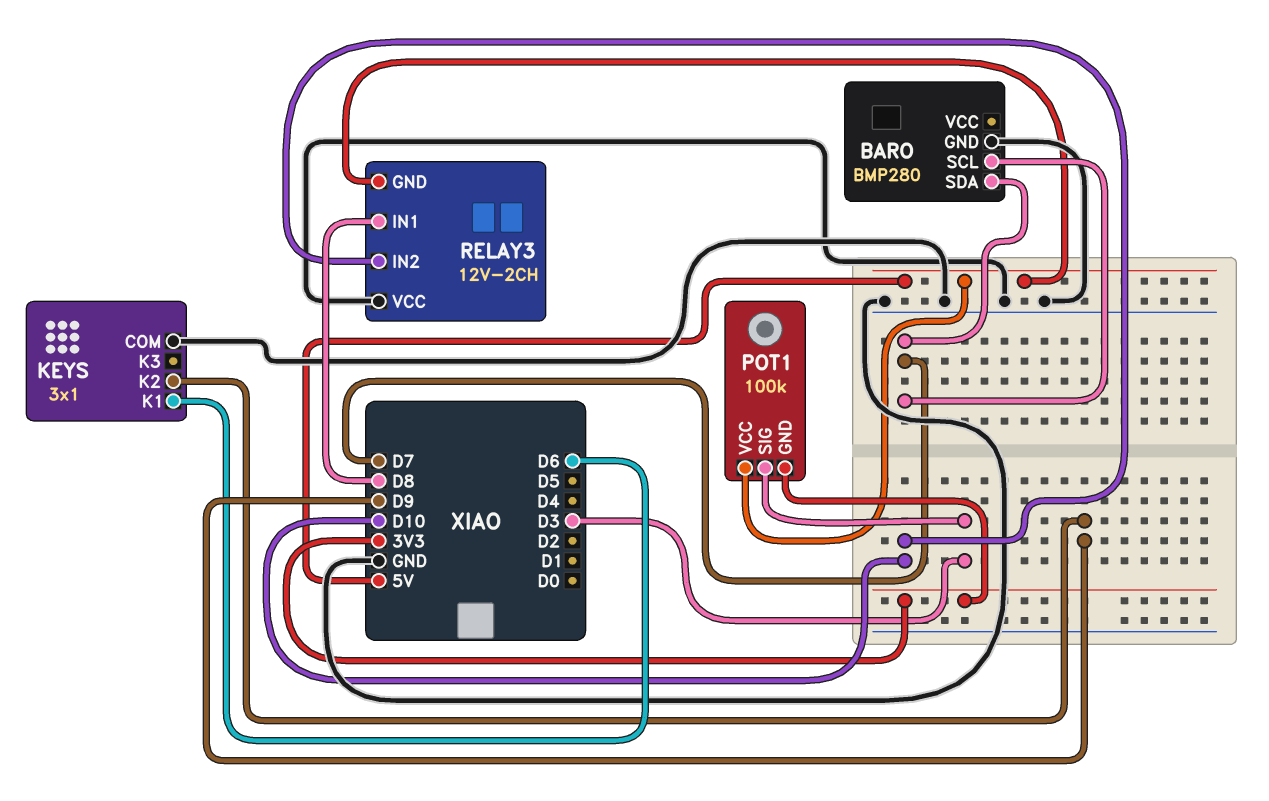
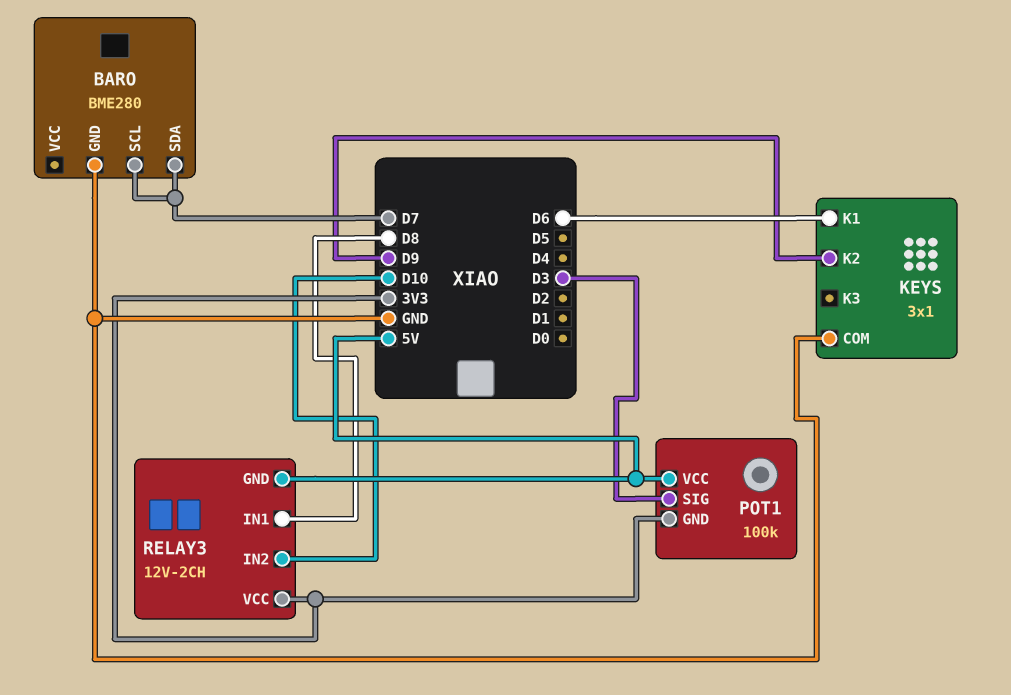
BARO: BMP280 -> BME280
RELAY3 pin VCC: GND -> 3V3

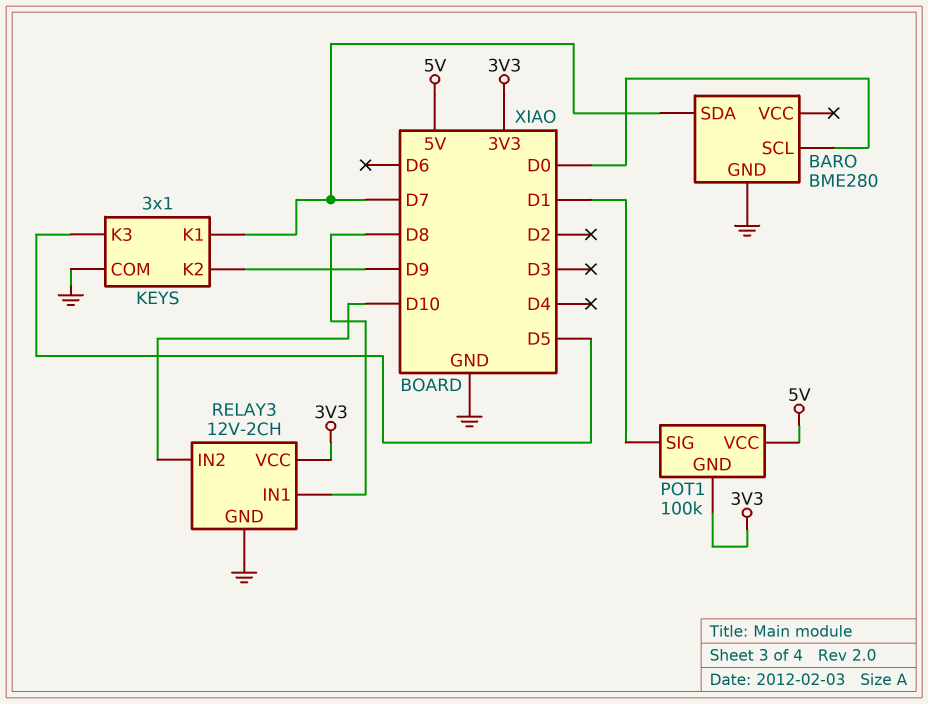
BARO pin SCL: D7 -> D0
KEYS pin K1: D6 -> D7
KEYS pin K3: none -> D5
POT1 pin SIG: D3 -> D1
RELAY3 pin GND: 5V -> GND

